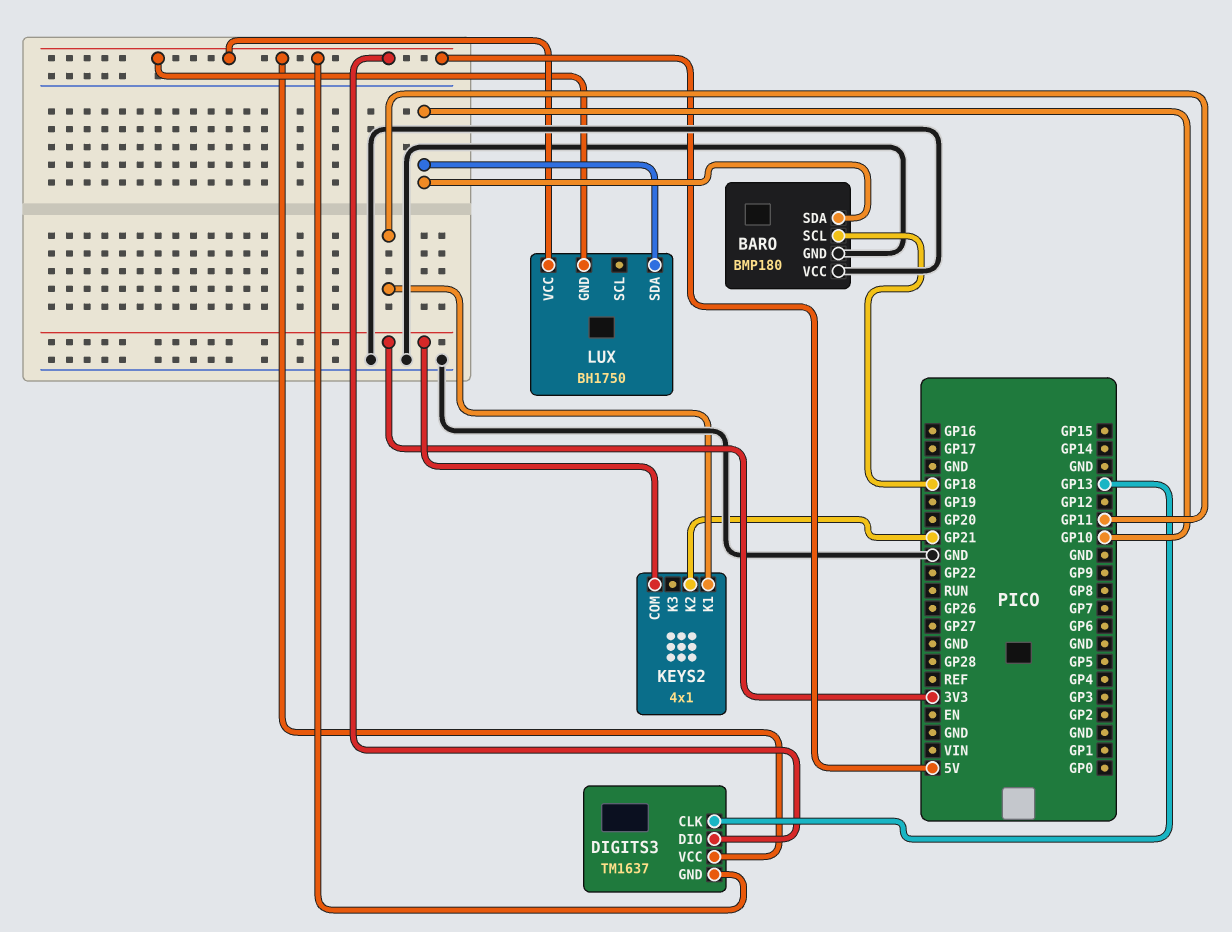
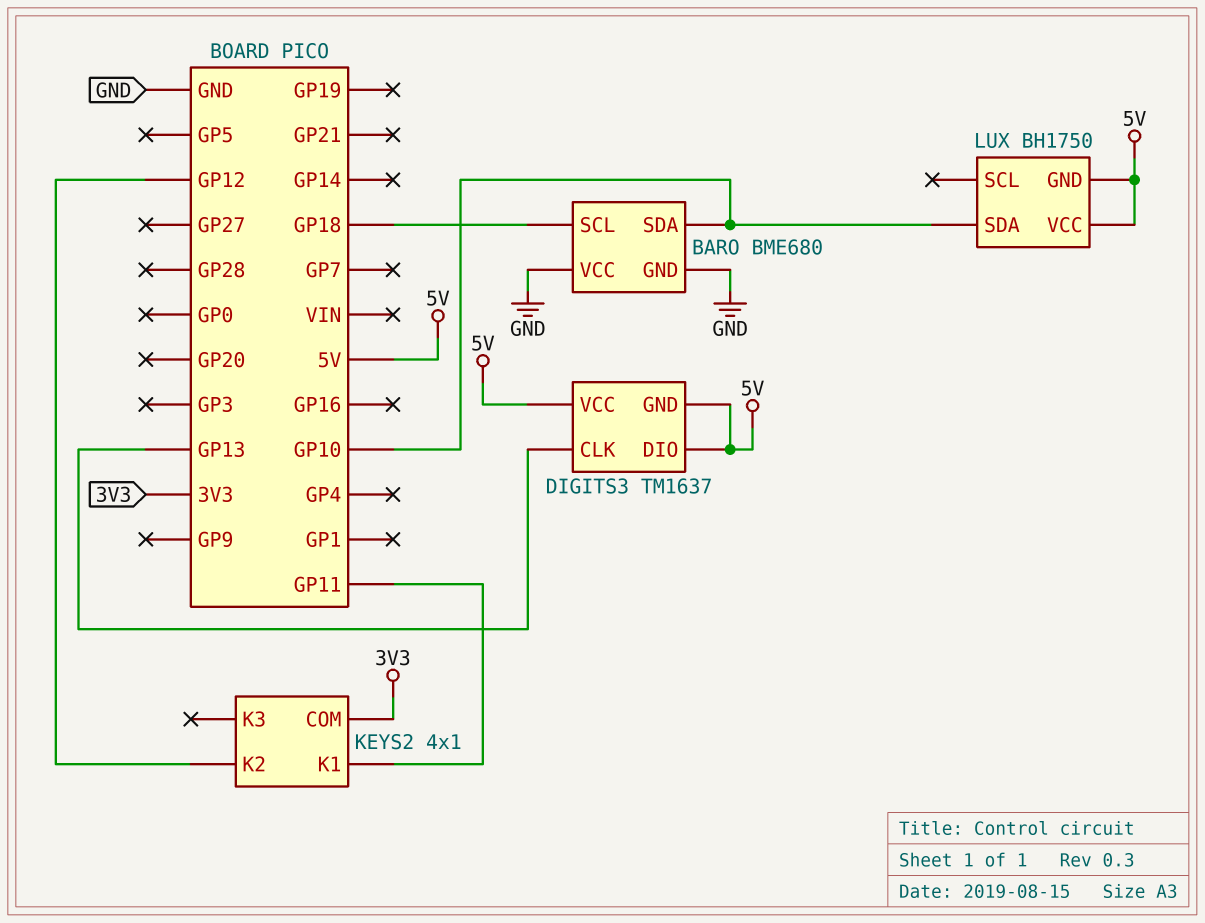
BARO: BMP180 -> BME680
KEYS2 pin K2: GP21 -> GP12

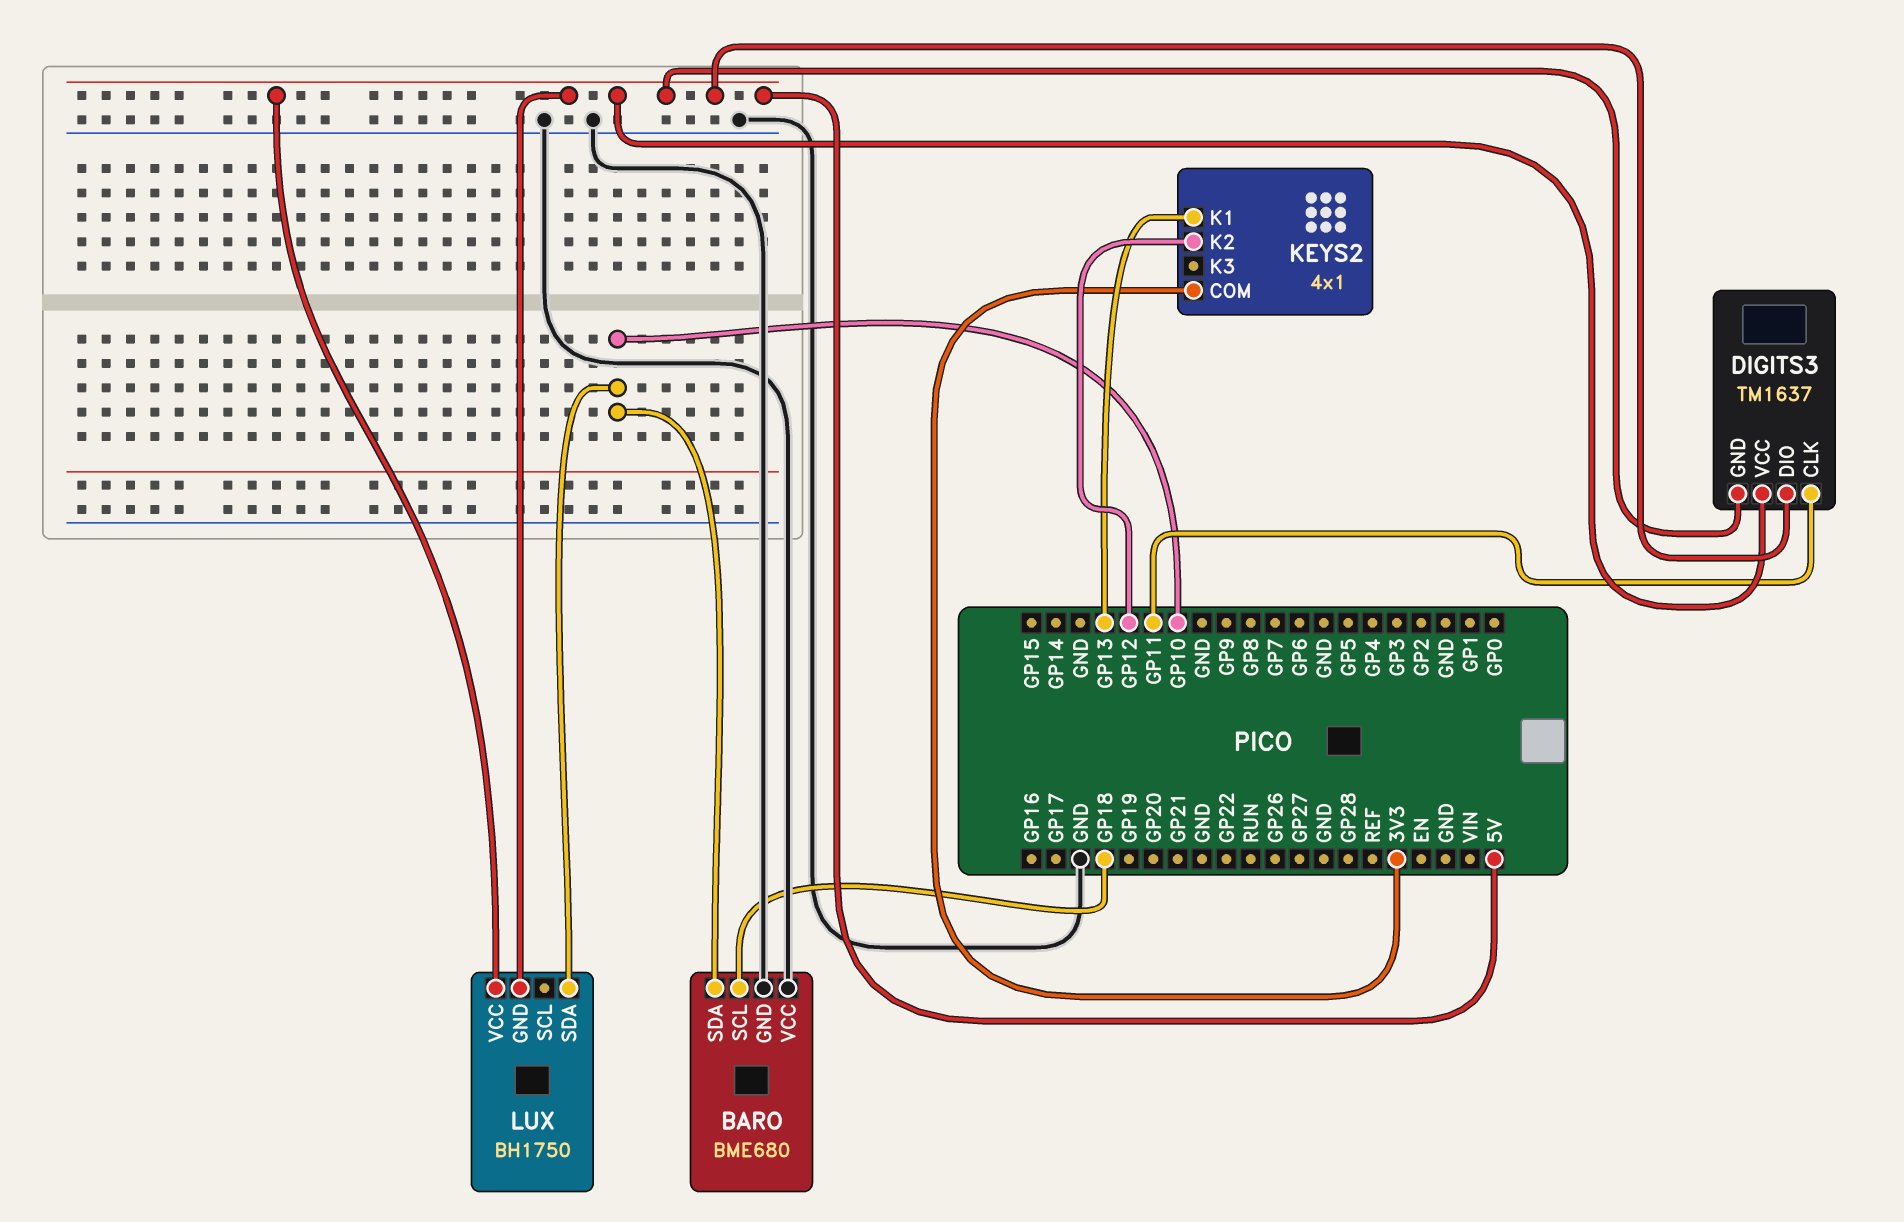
DIGITS3 pin CLK: GP13 -> GP11
KEYS2 pin K1: GP11 -> GP13

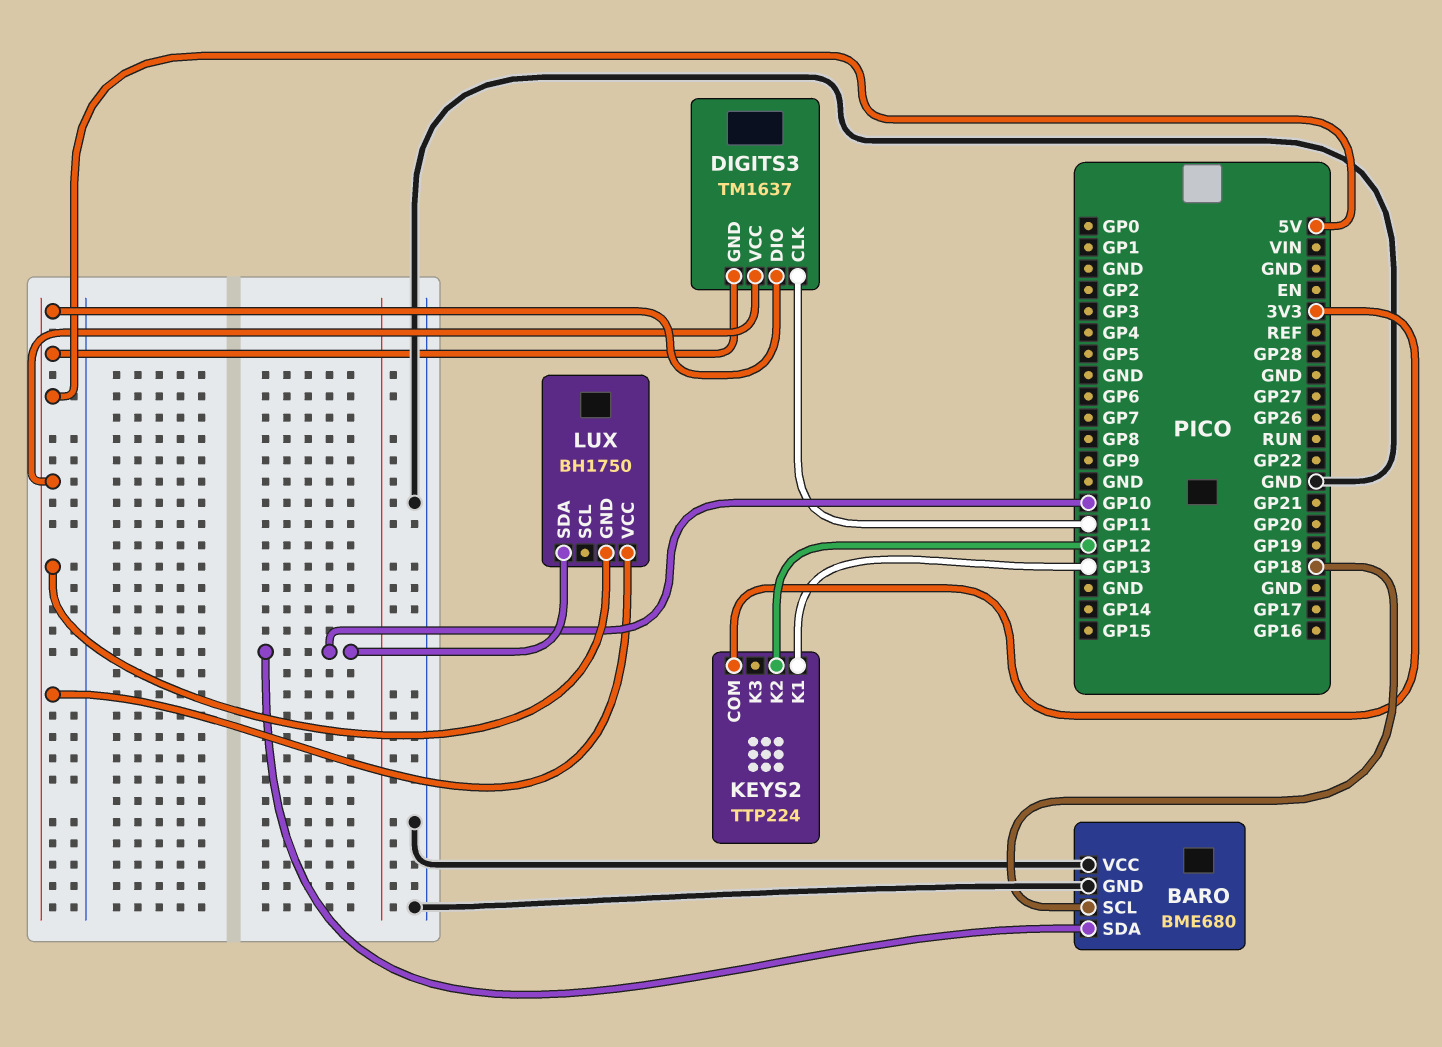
KEYS2: 4x1 -> TTP224

